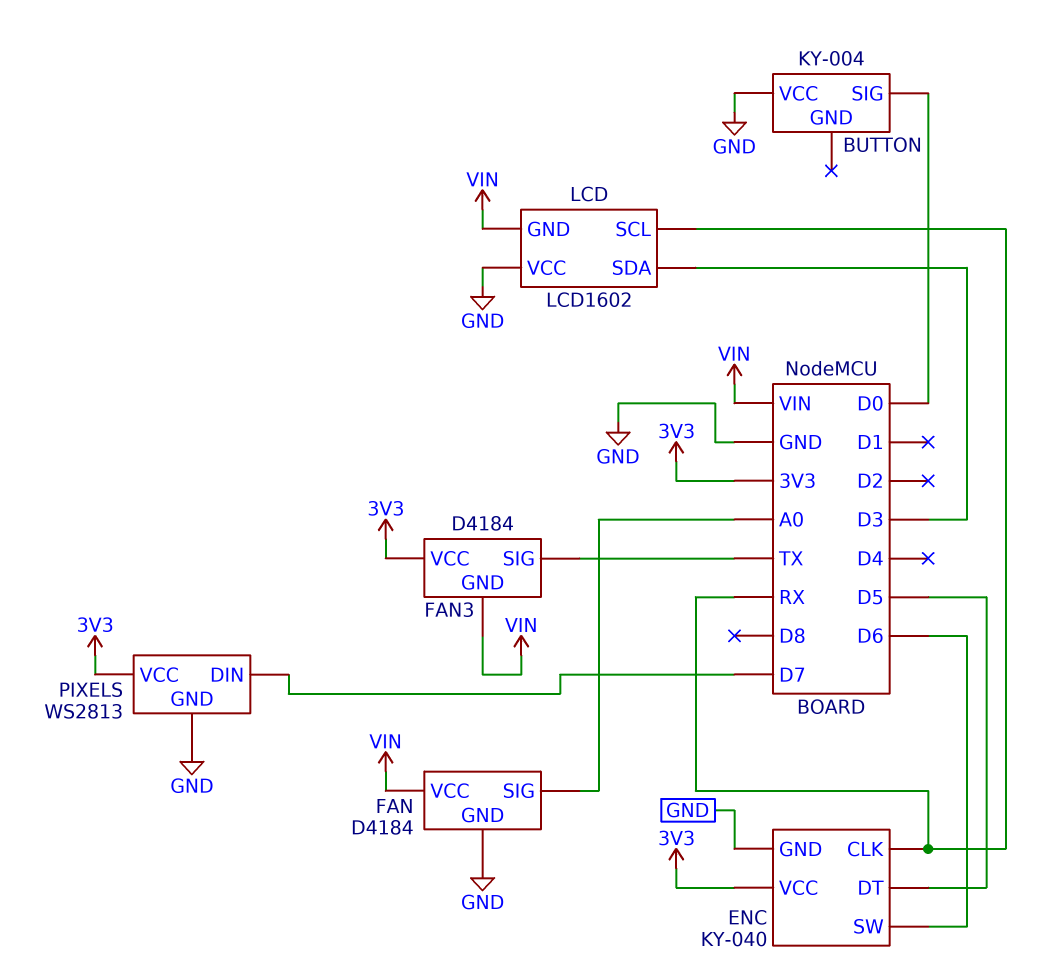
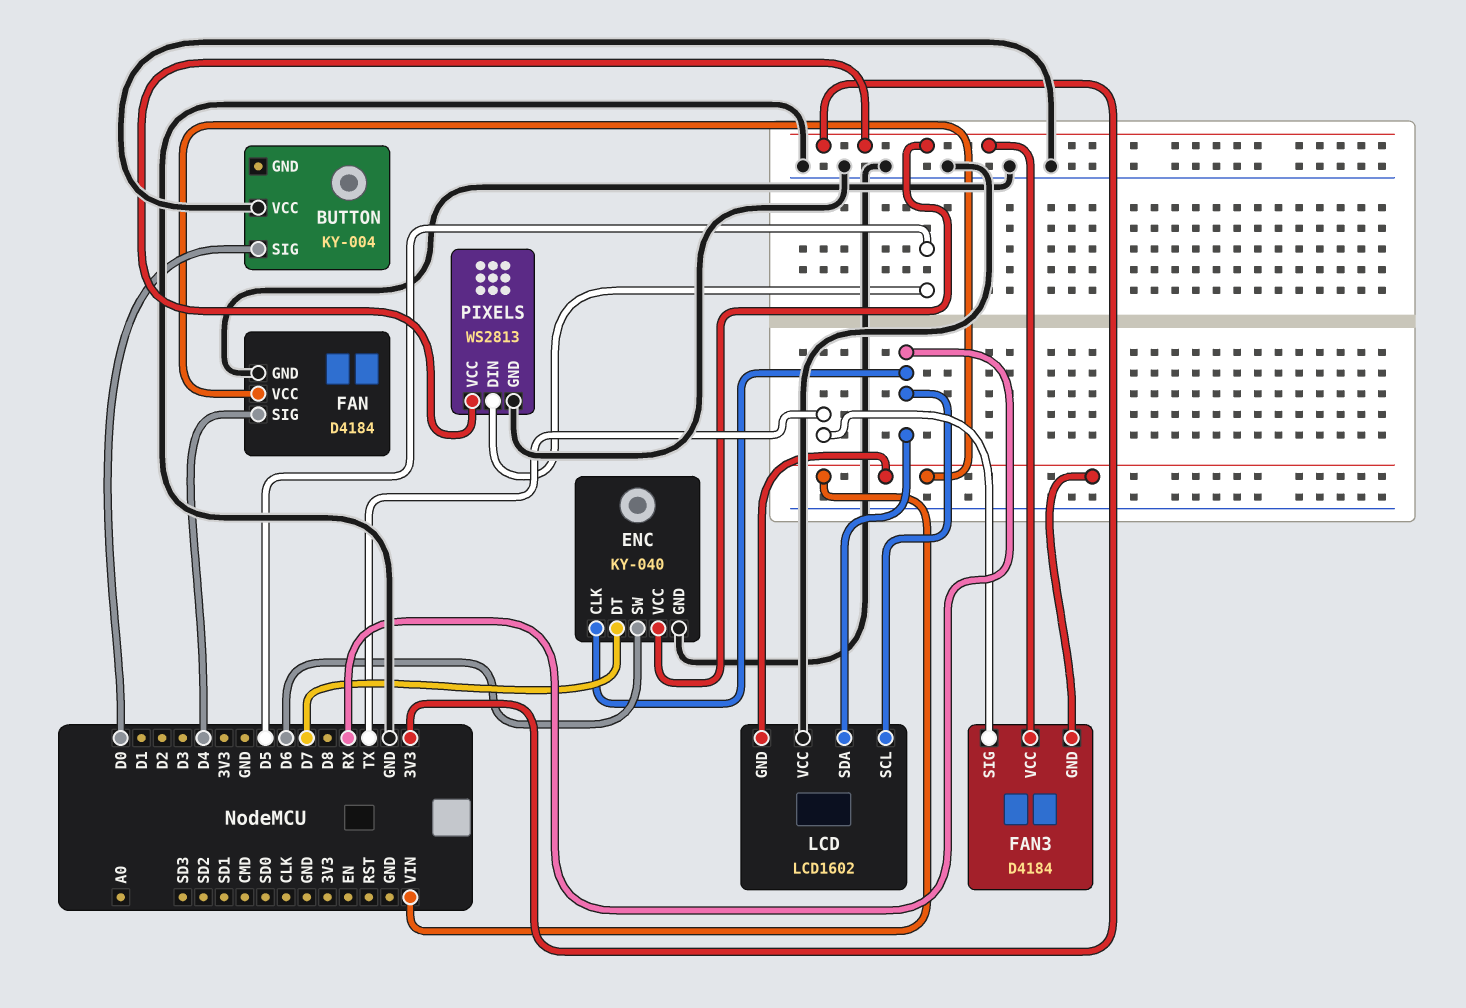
ENC pin DT: D5 -> D7
FAN pin SIG: A0 -> D4
LCD pin SDA: D3 -> RX
PIXELS pin DIN: D7 -> D5

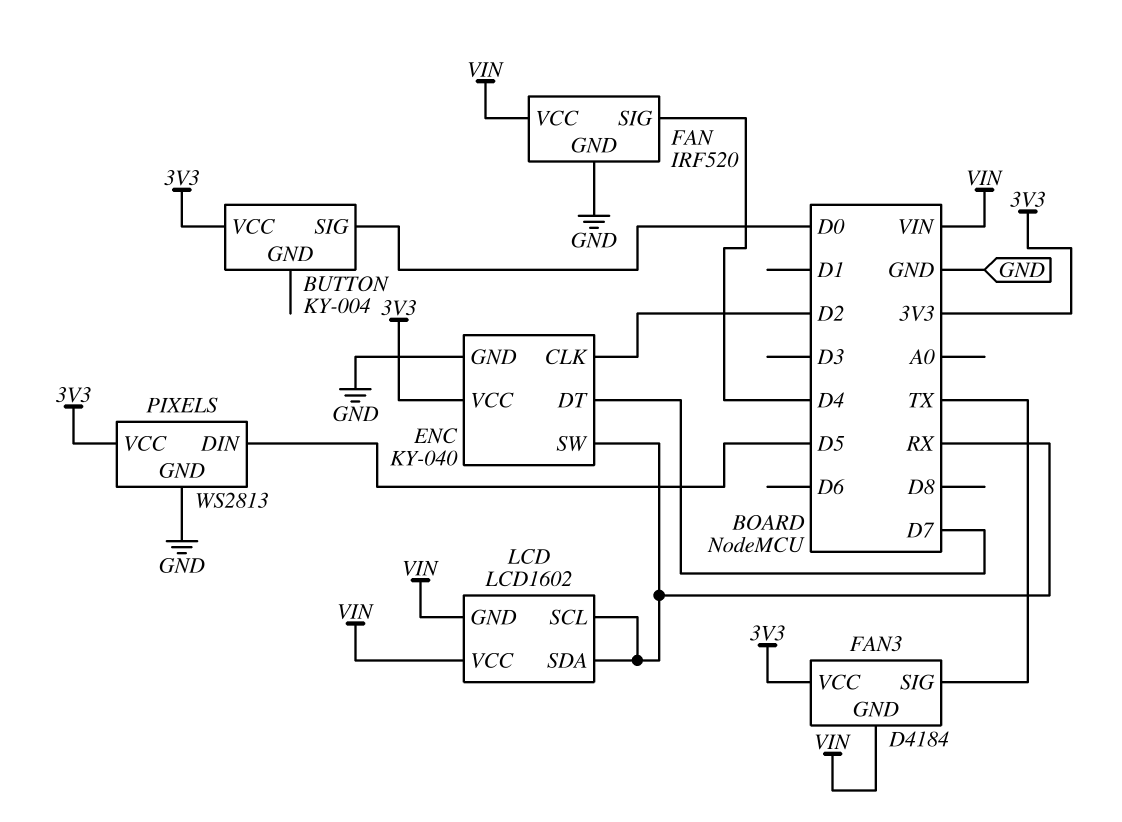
BUTTON pin VCC: GND -> 3V3
ENC pin CLK: RX -> D2
ENC pin SW: D6 -> RX
FAN: D4184 -> IRF520
LCD pin VCC: GND -> VIN

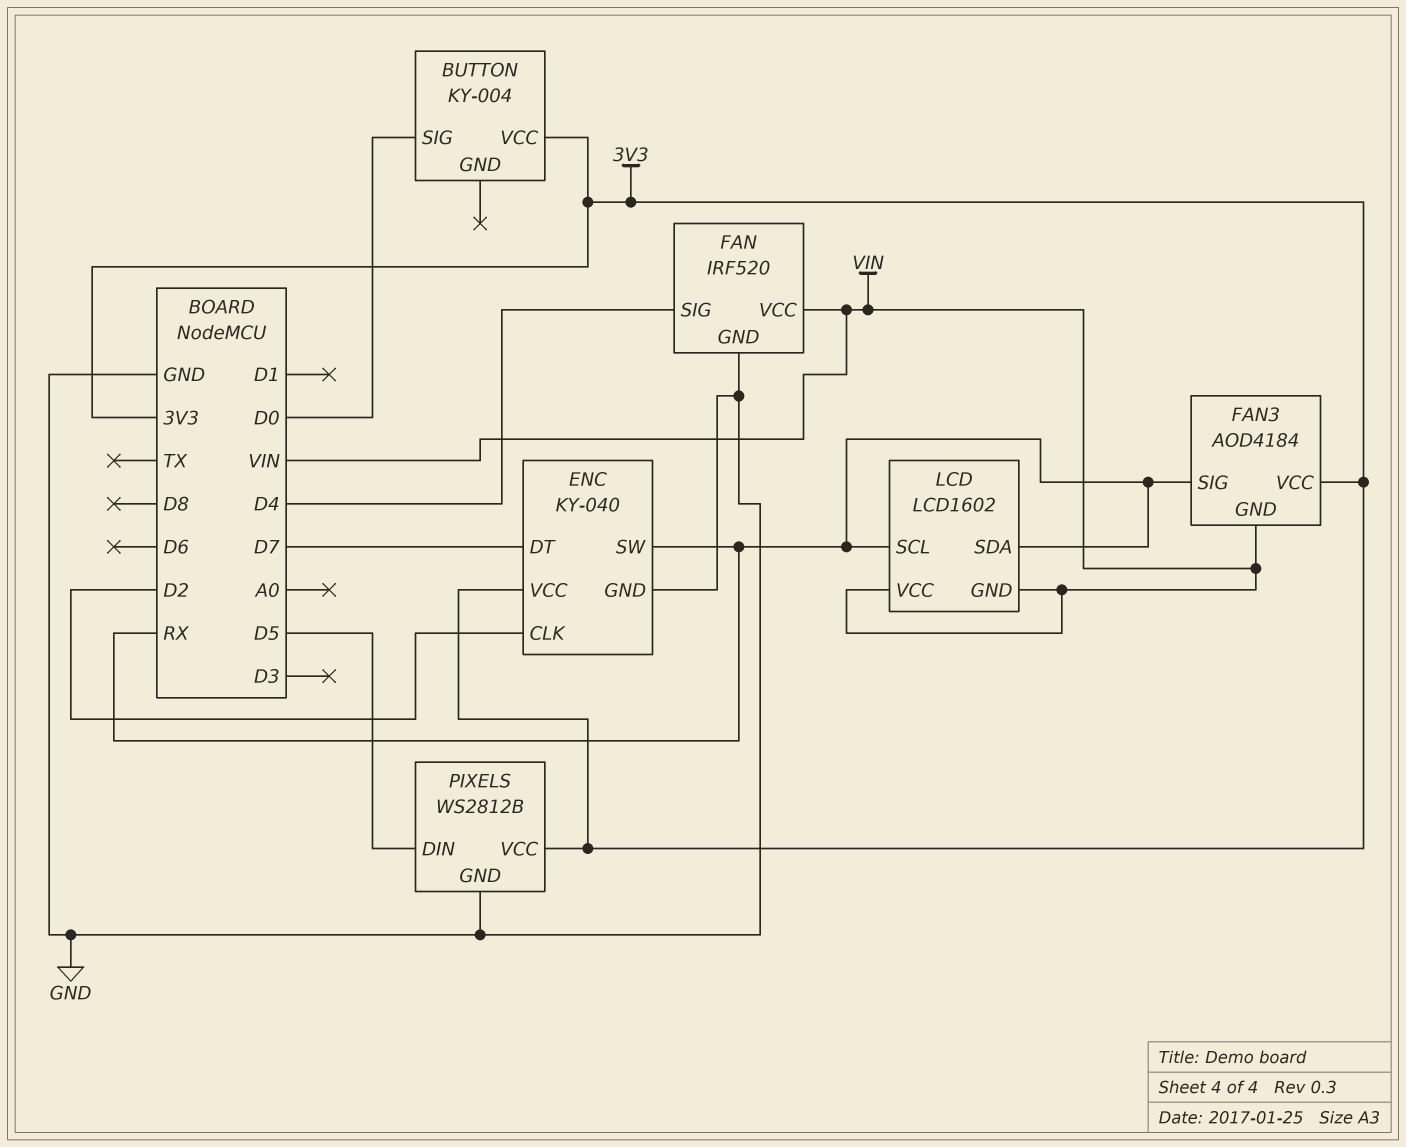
FAN3: D4184 -> AOD4184
FAN3 pin SIG: TX -> RX
PIXELS: WS2813 -> WS2812B

